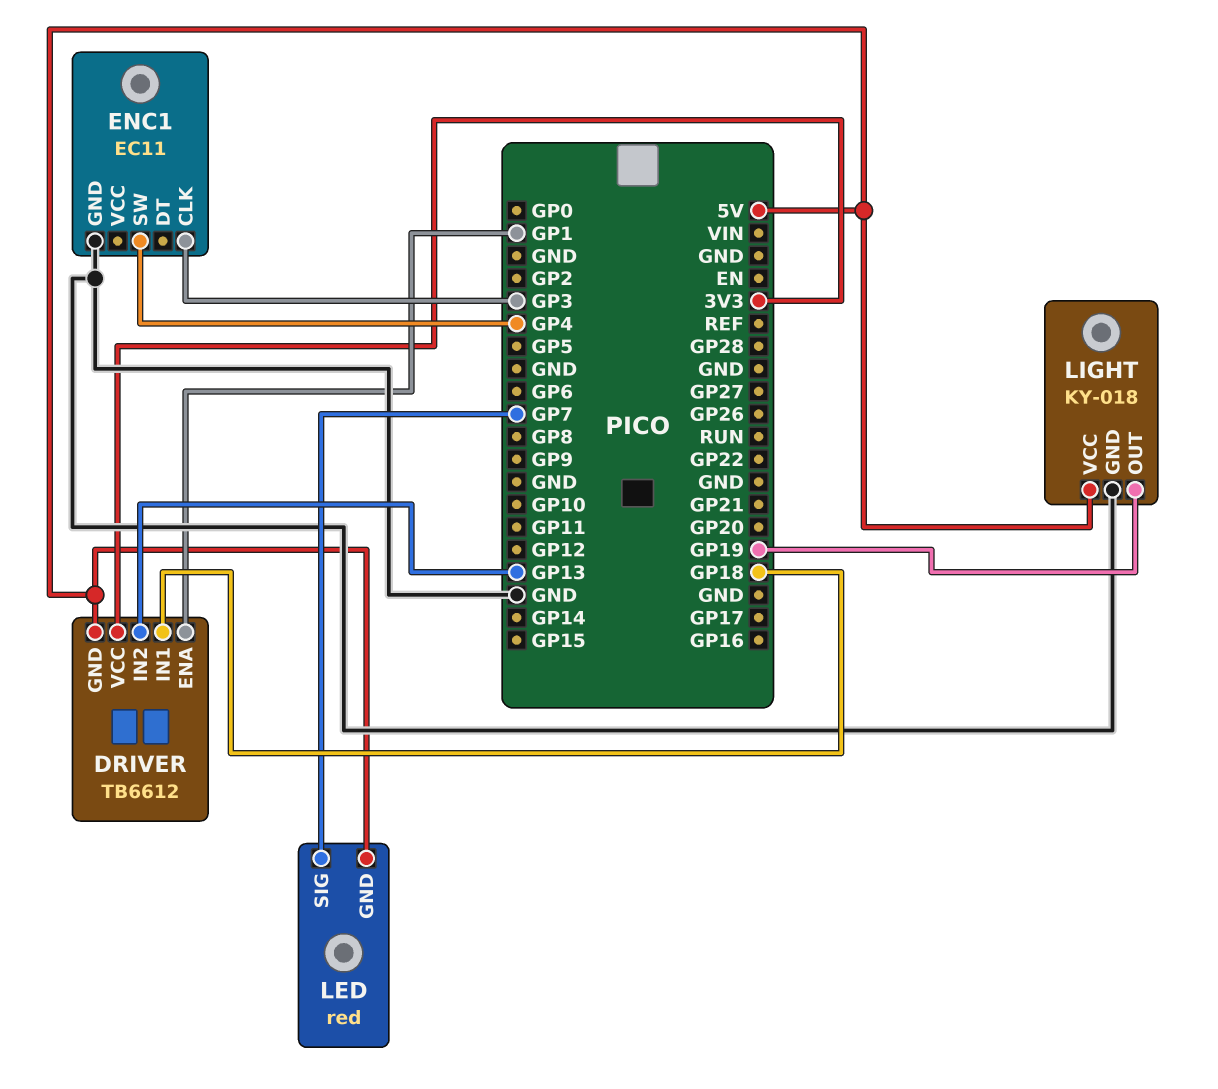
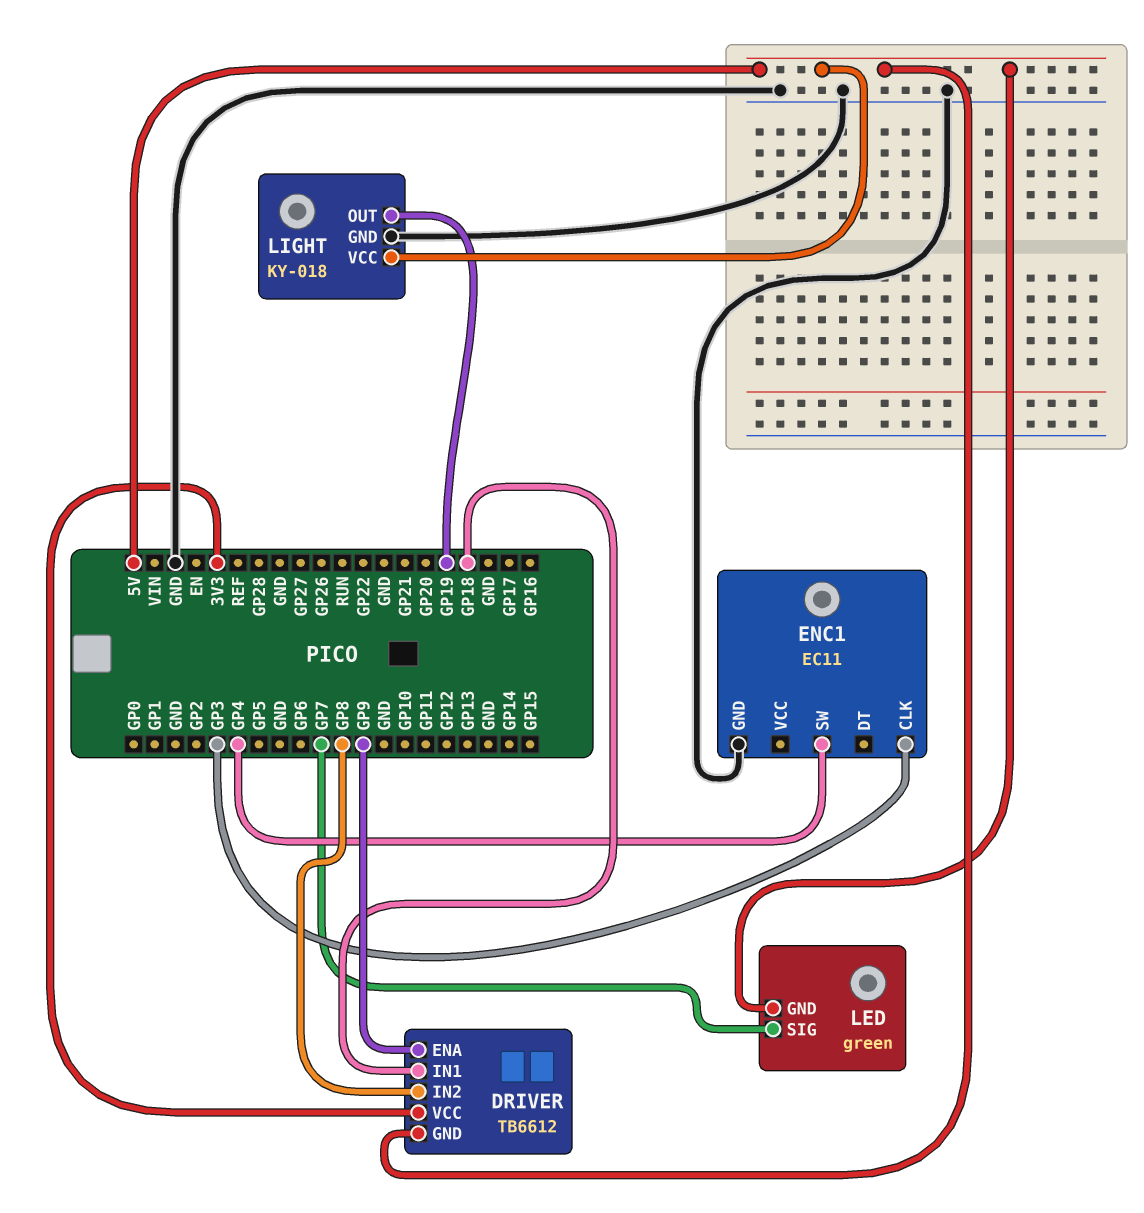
DRIVER pin ENA: GP1 -> GP9
DRIVER pin IN2: GP13 -> GP8
LED: red -> green

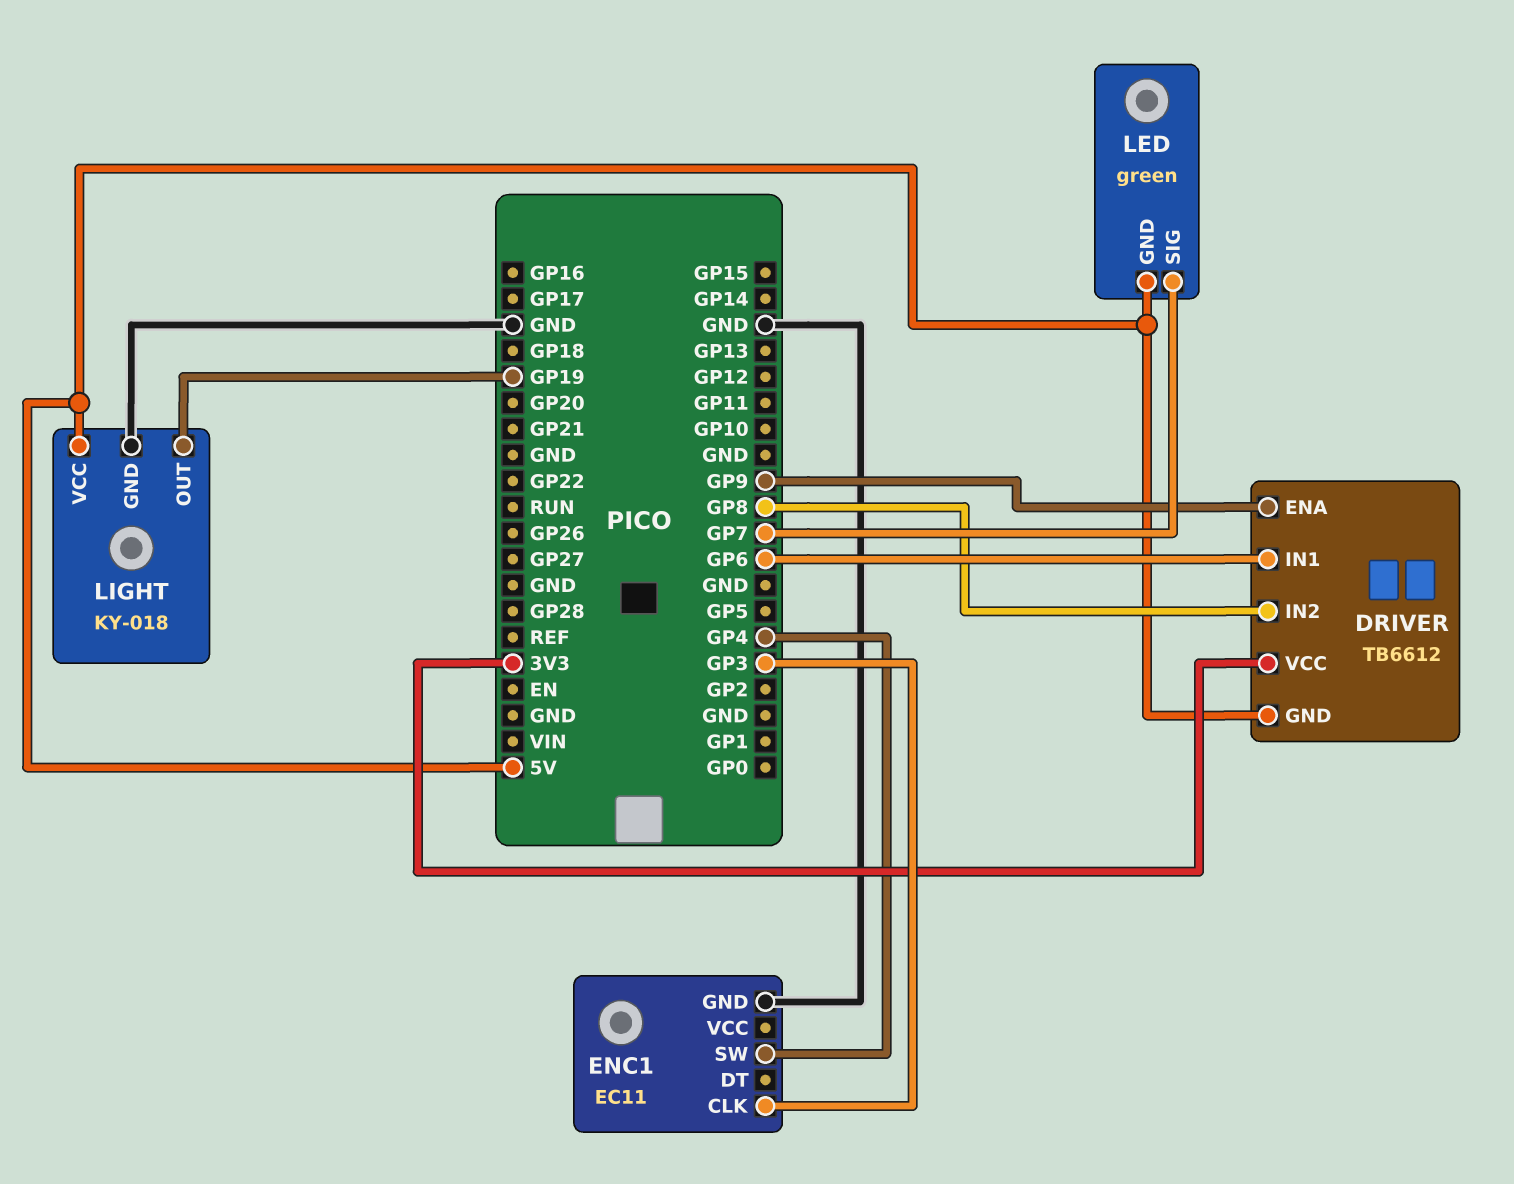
DRIVER pin IN1: GP18 -> GP6

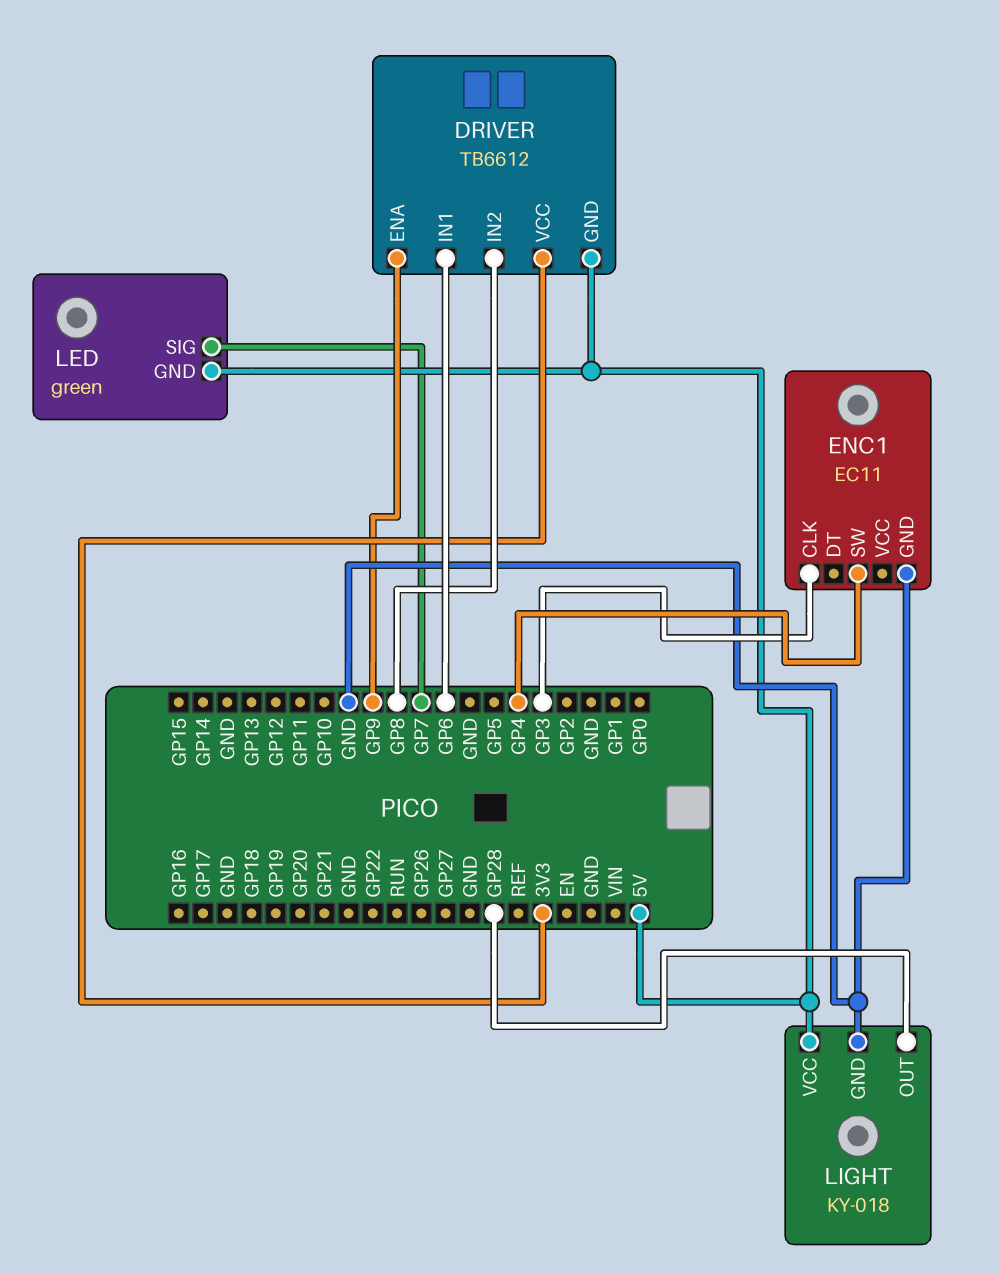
LIGHT pin OUT: GP19 -> GP28

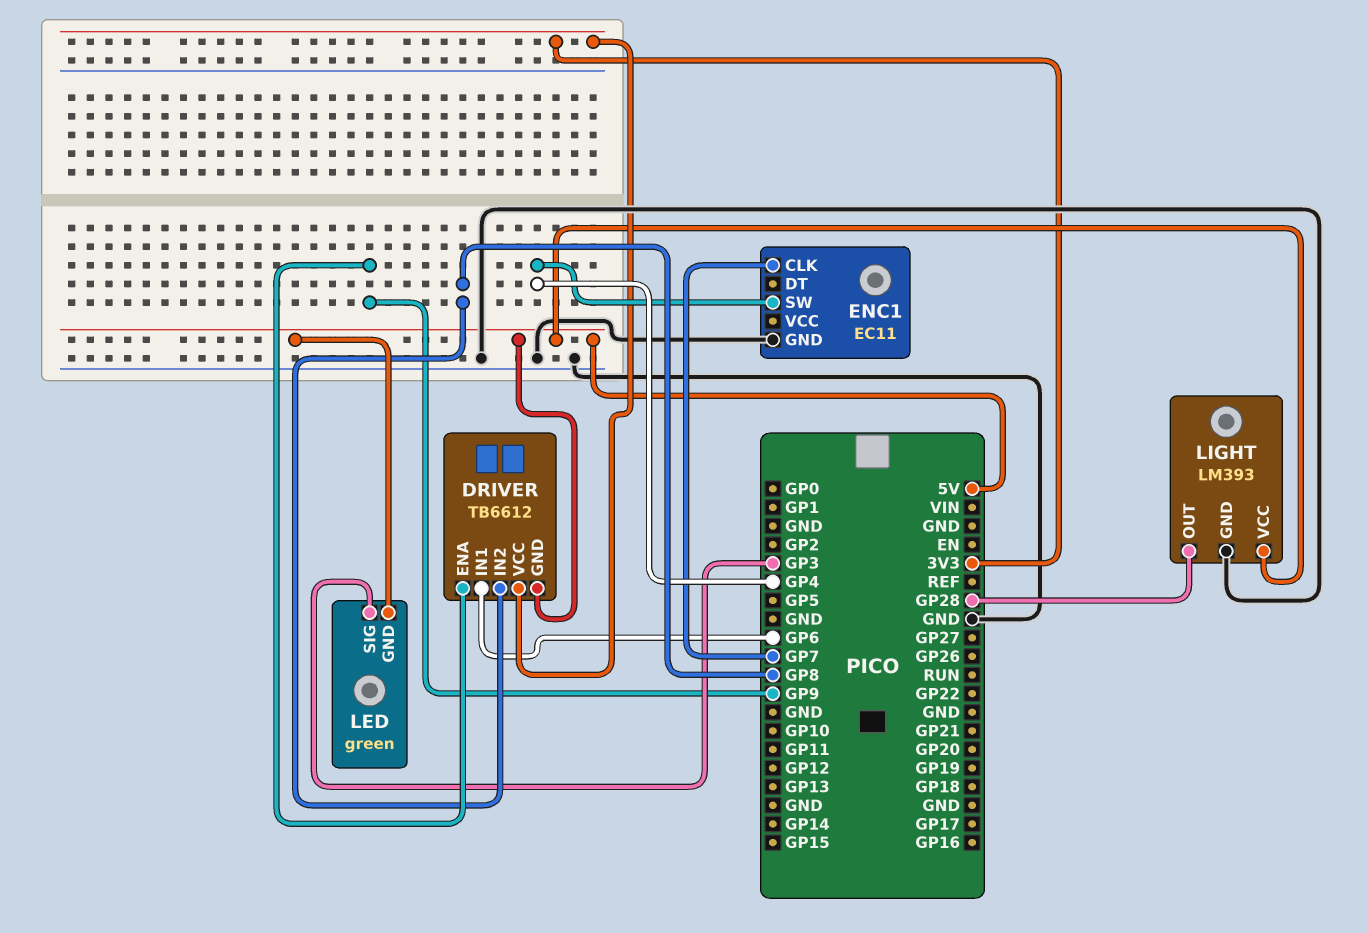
ENC1 pin CLK: GP3 -> GP7
LED pin SIG: GP7 -> GP3
LIGHT: KY-018 -> LM393

